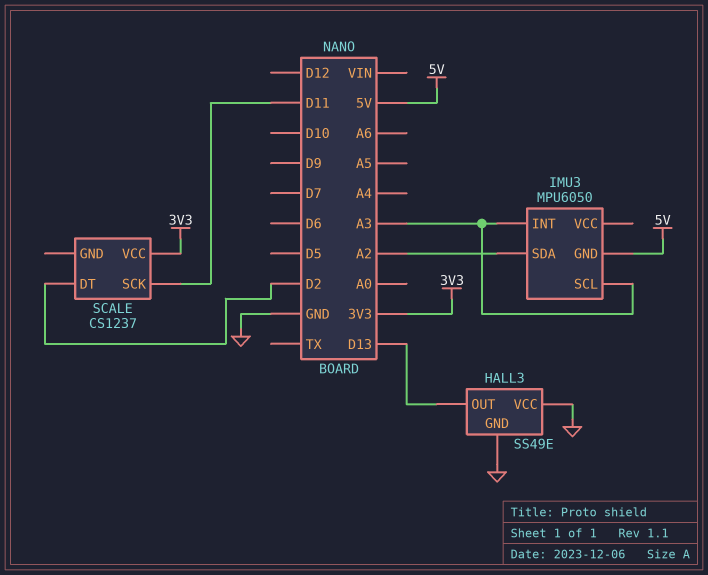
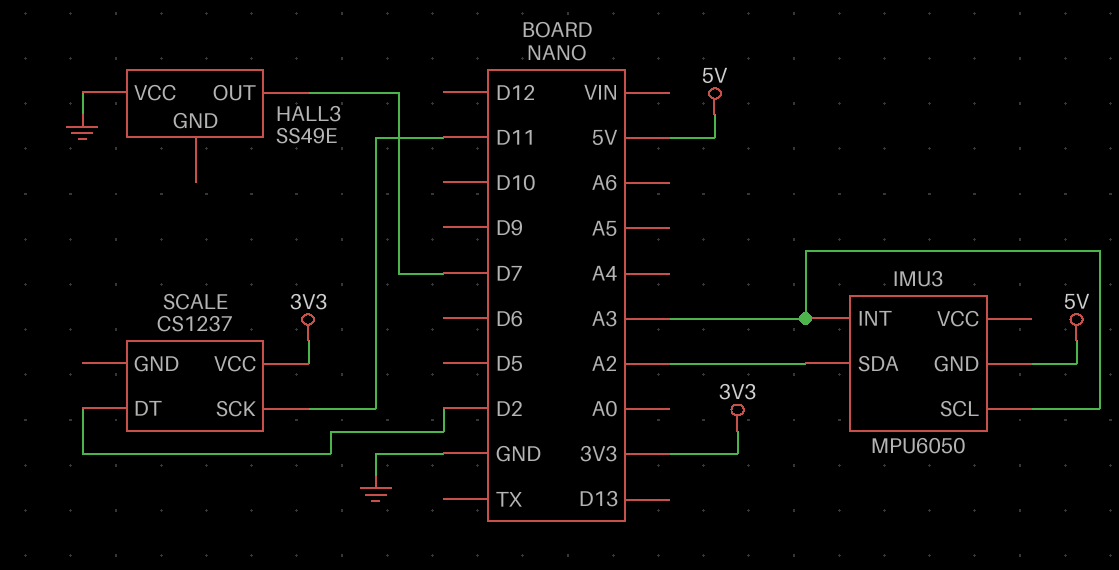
HALL3 pin GND: GND -> none
HALL3 pin OUT: D13 -> D7

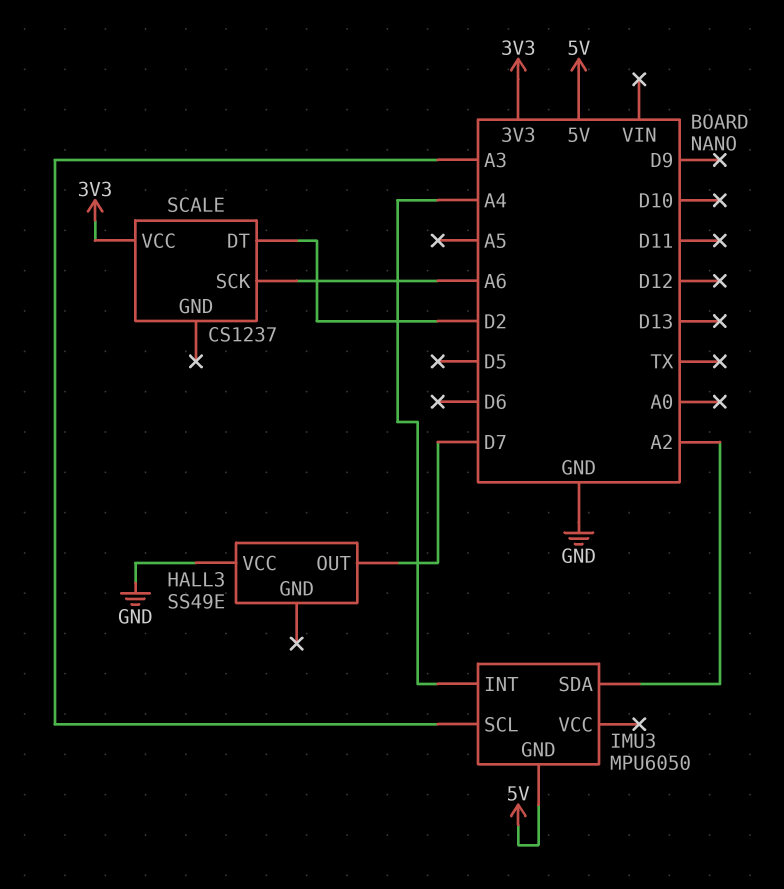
IMU3 pin INT: A3 -> A4
SCALE pin SCK: D11 -> A6

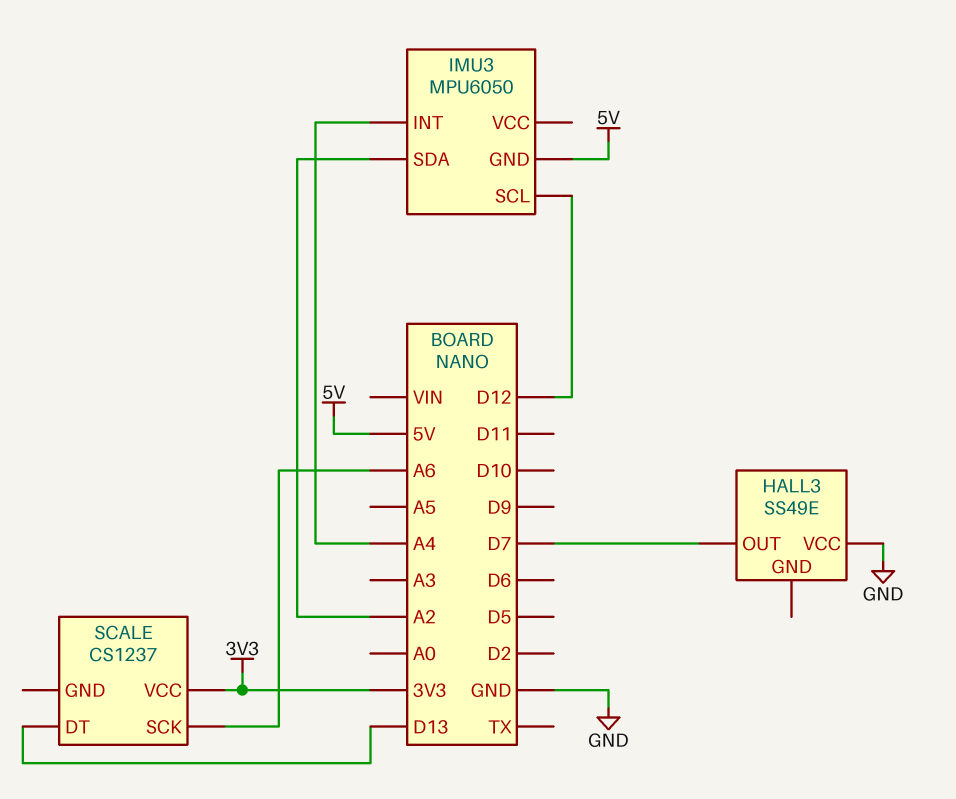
IMU3 pin SCL: A3 -> D12
SCALE pin DT: D2 -> D13

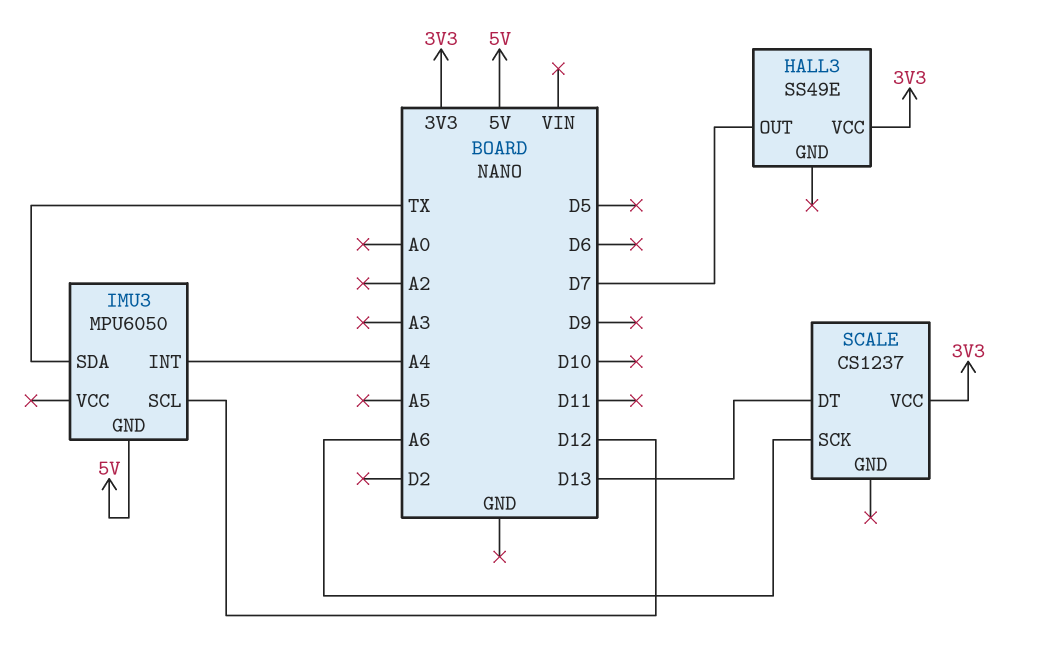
HALL3 pin VCC: GND -> 3V3
IMU3 pin SDA: A2 -> TX

